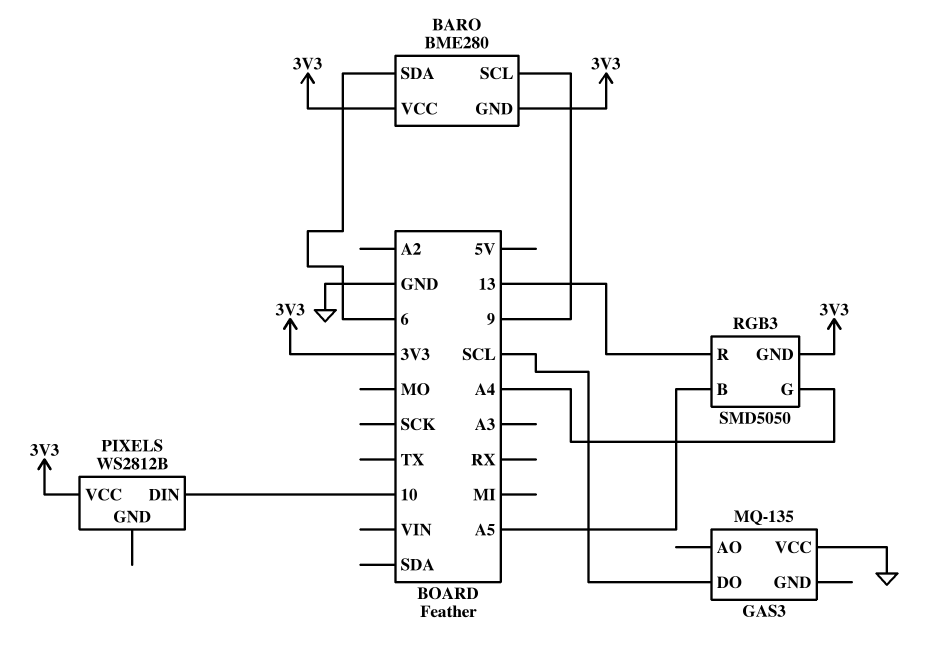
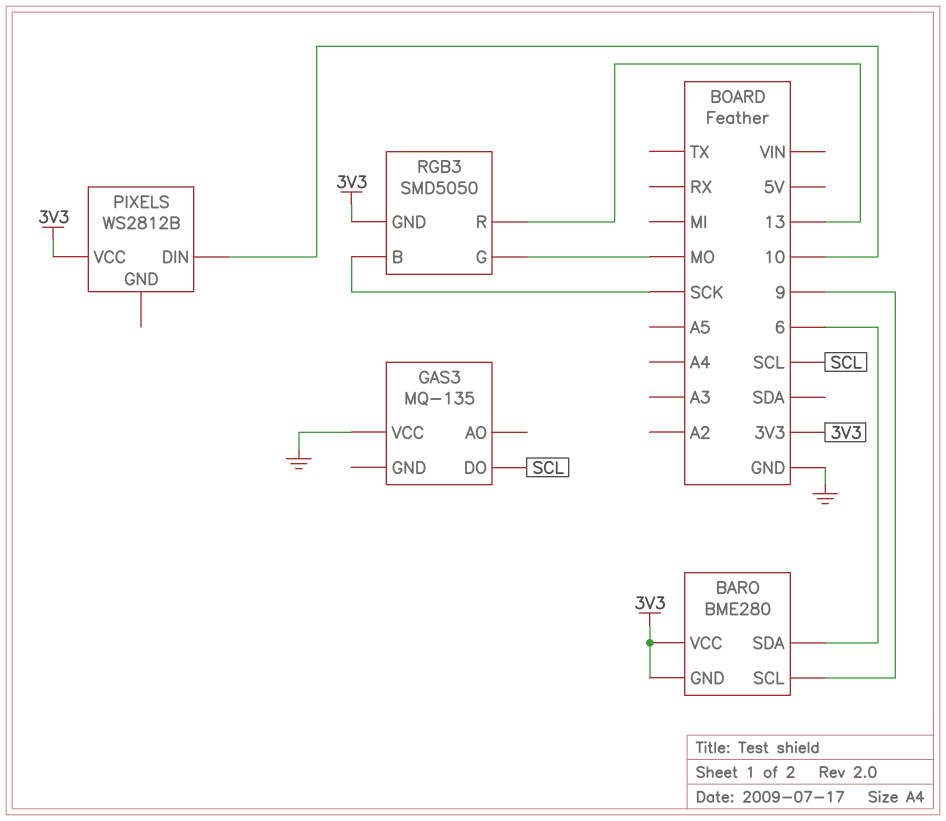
RGB3 pin B: A5 -> SCK
RGB3 pin G: A4 -> MO

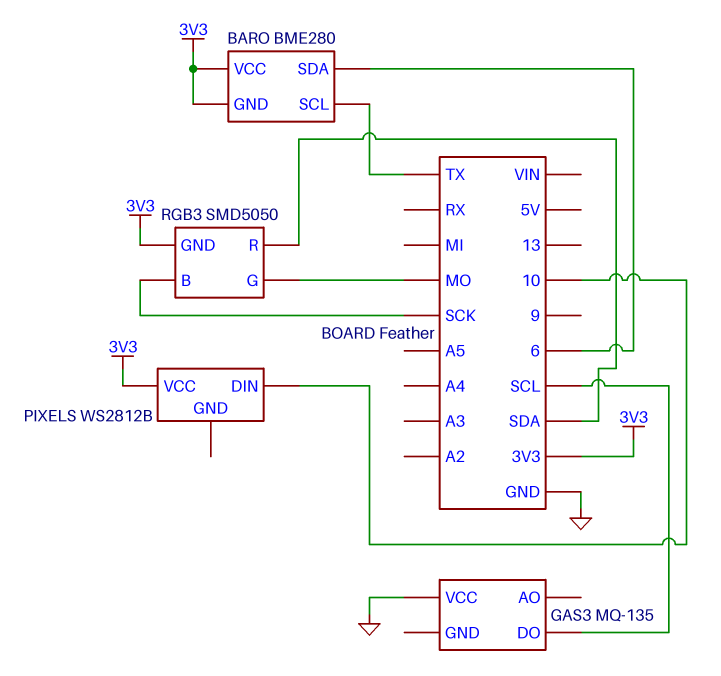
BARO pin SCL: 9 -> TX
RGB3 pin R: 13 -> SDA

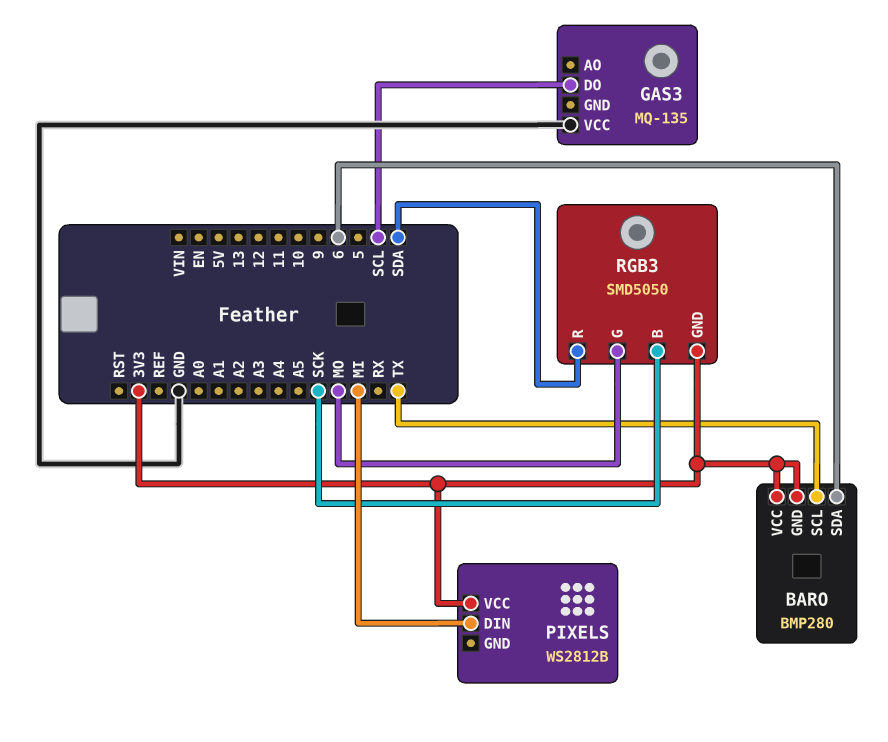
BARO: BME280 -> BMP280
PIXELS pin DIN: 10 -> MI

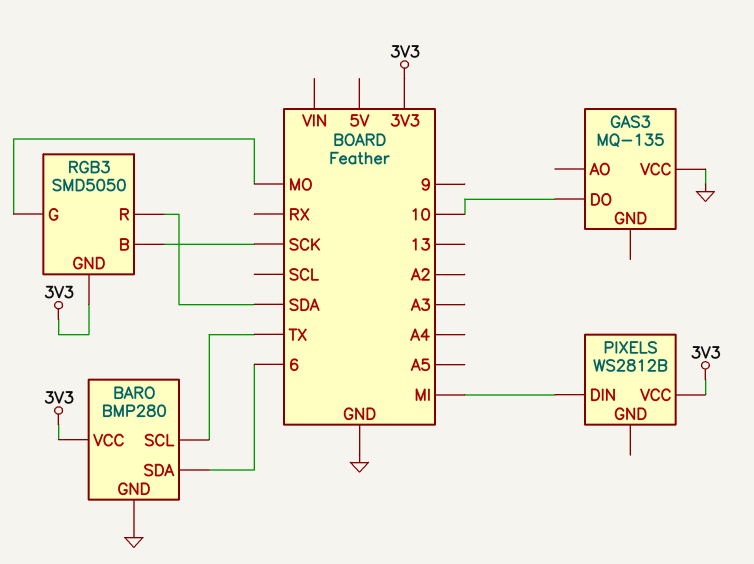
BARO pin GND: 3V3 -> GND
GAS3 pin DO: SCL -> 10

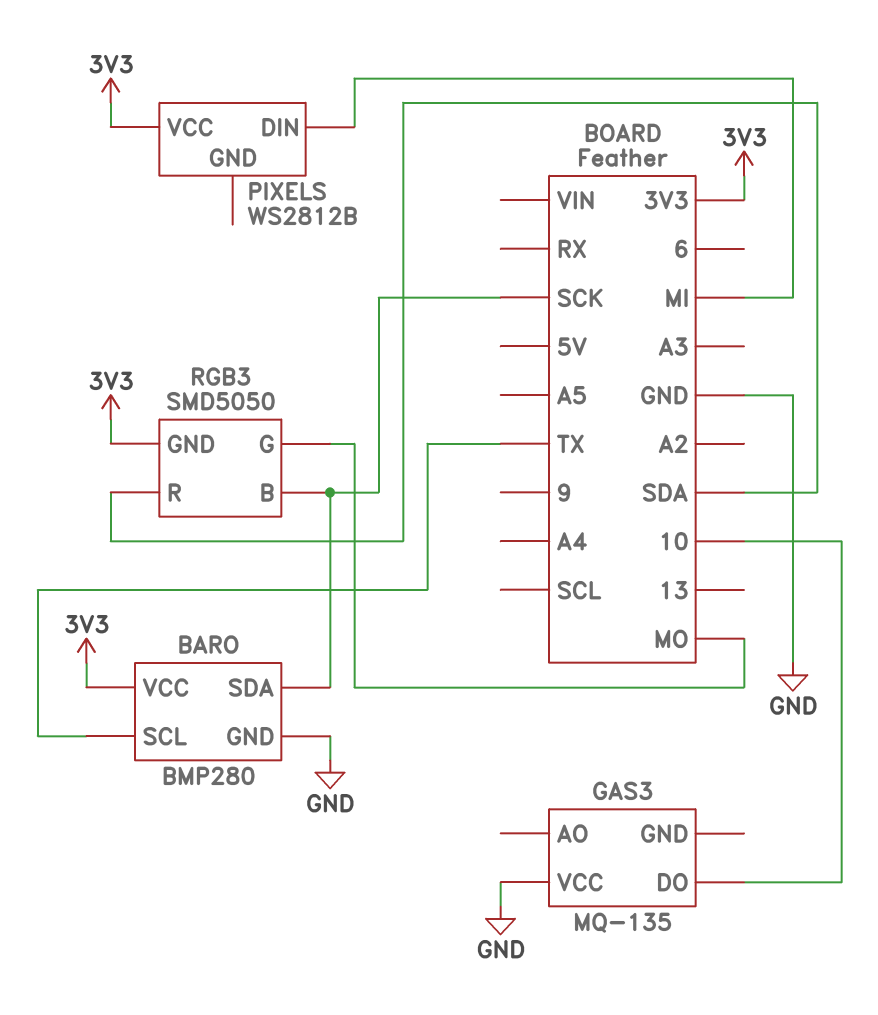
BARO pin SDA: 6 -> SCK

